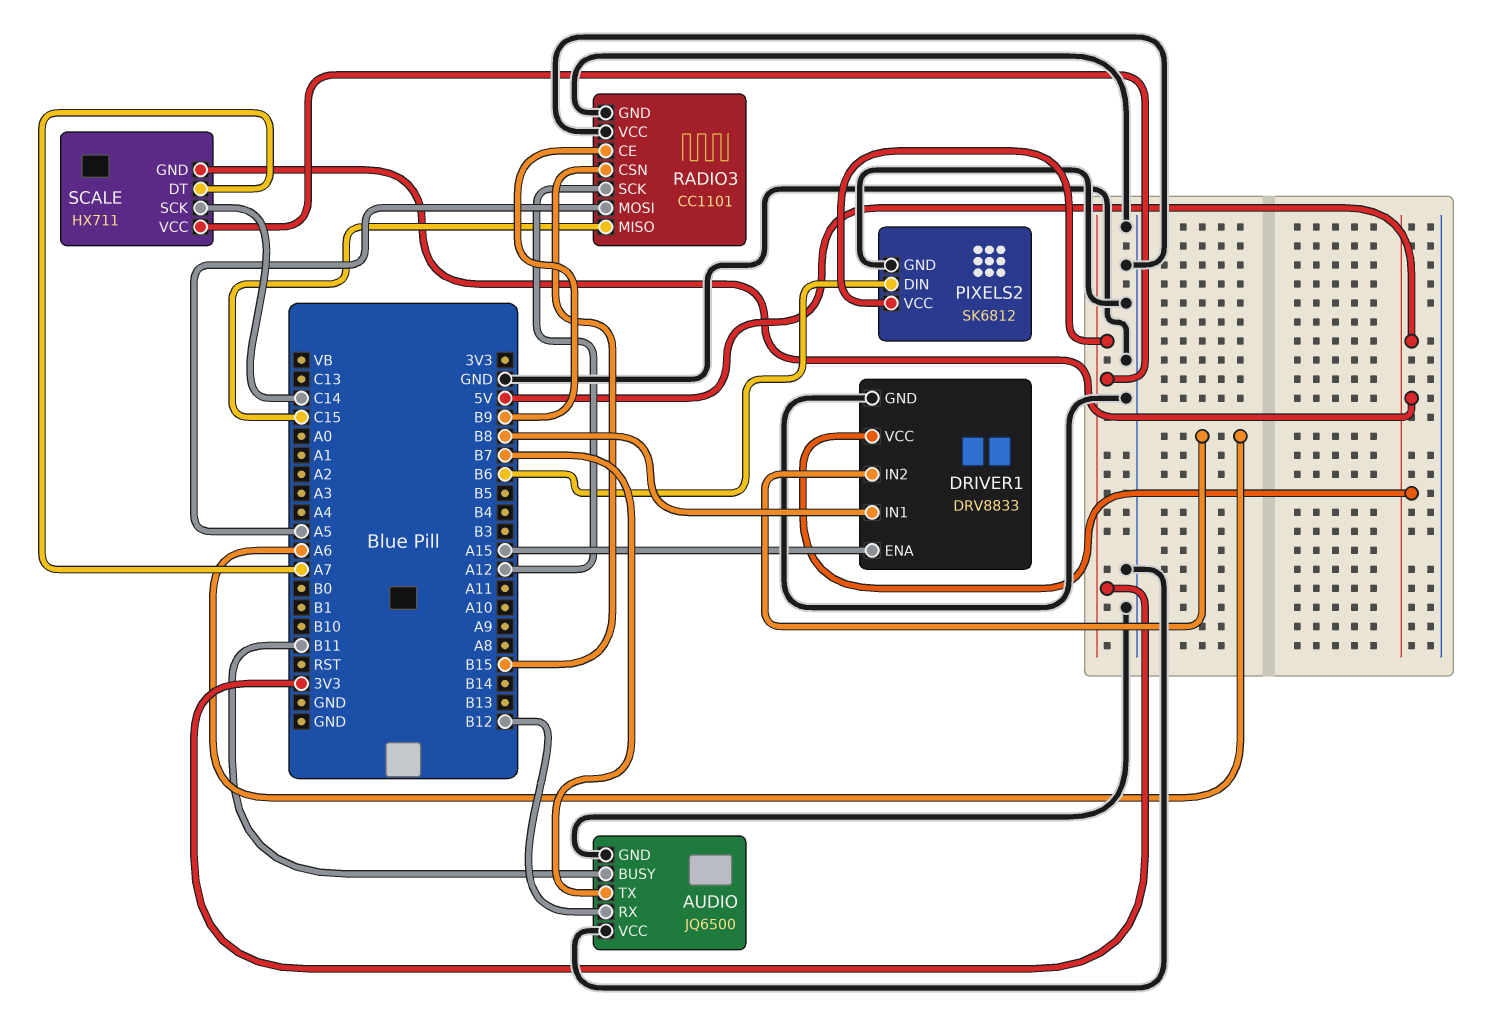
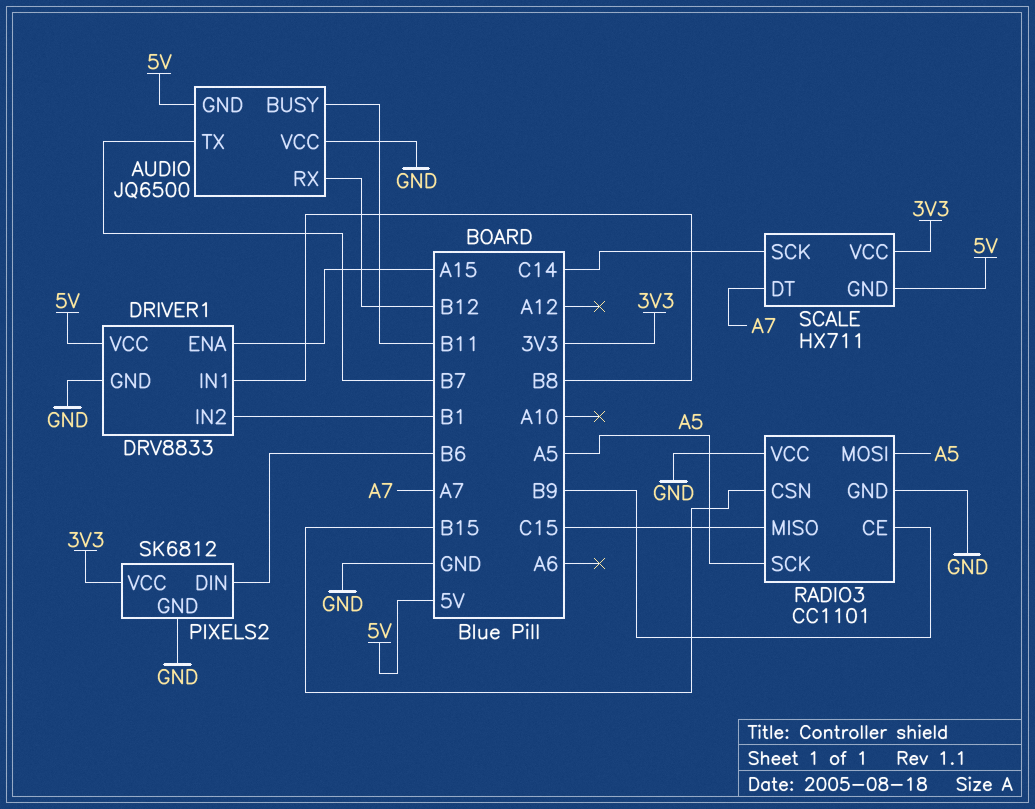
AUDIO pin GND: GND -> 5V
DRIVER1 pin IN2: A6 -> B1
RADIO3 pin SCK: A12 -> A5

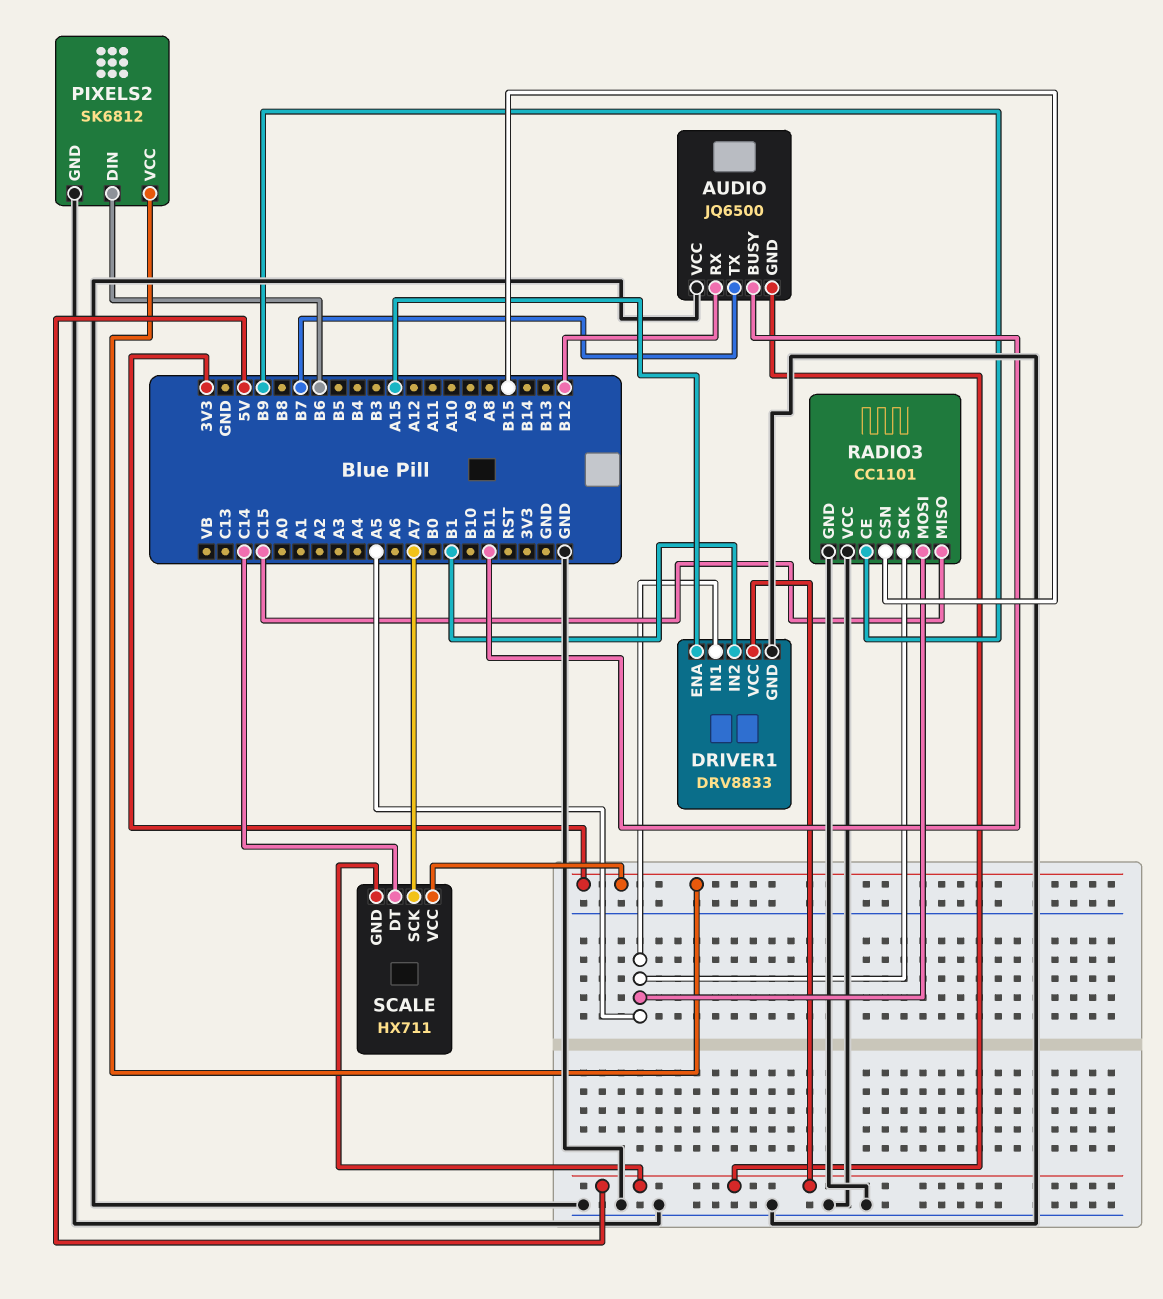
DRIVER1 pin IN1: B8 -> A5
SCALE pin DT: A7 -> C14
SCALE pin SCK: C14 -> A7

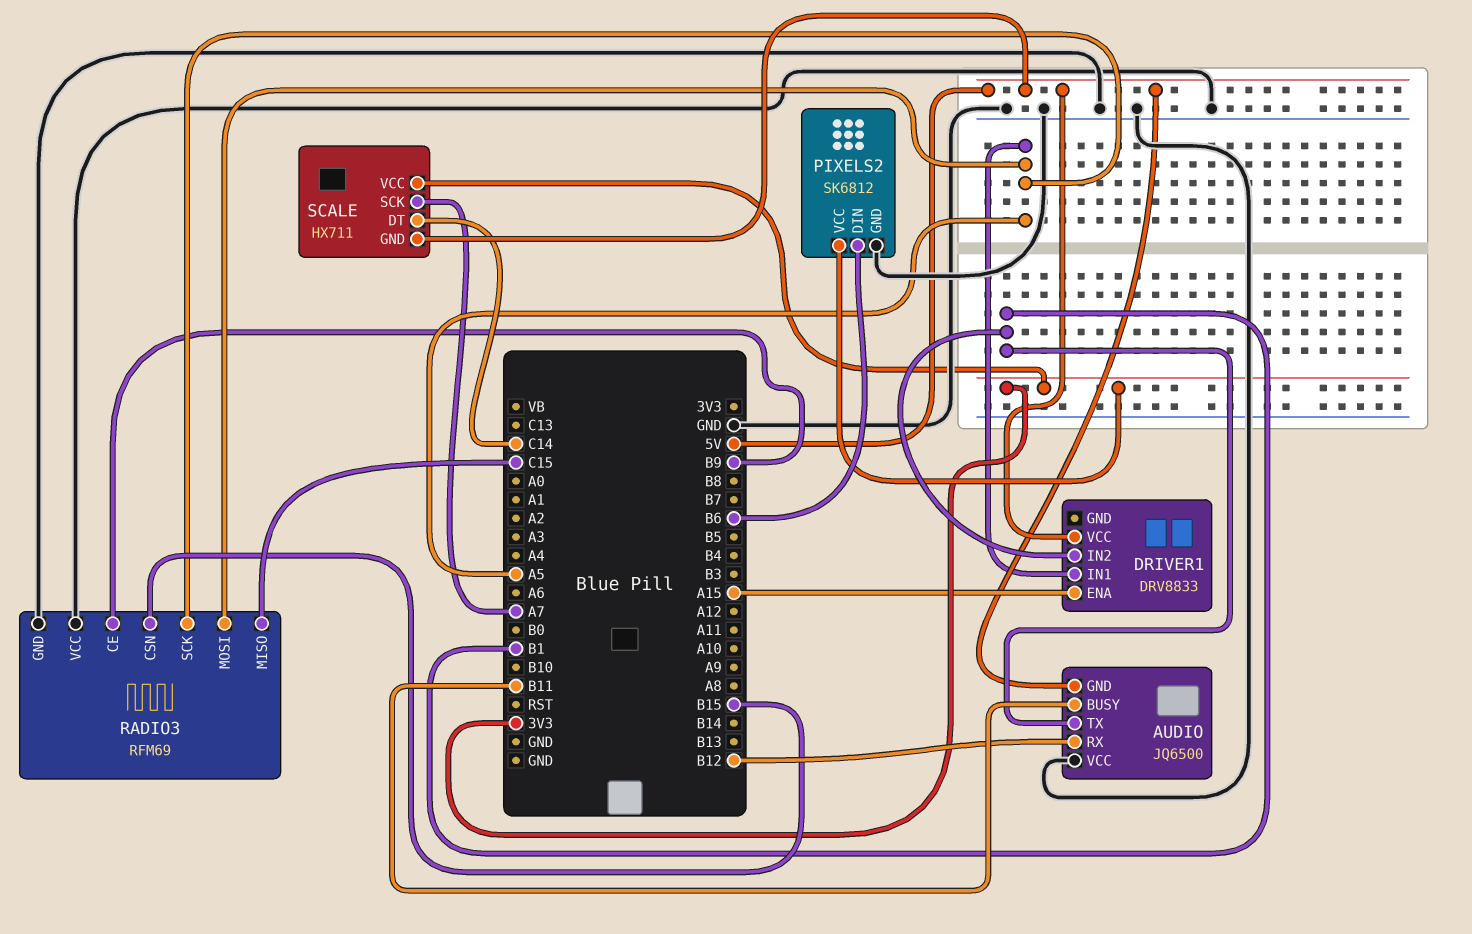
AUDIO pin TX: B7 -> B1
DRIVER1 pin GND: GND -> none
RADIO3: CC1101 -> RFM69

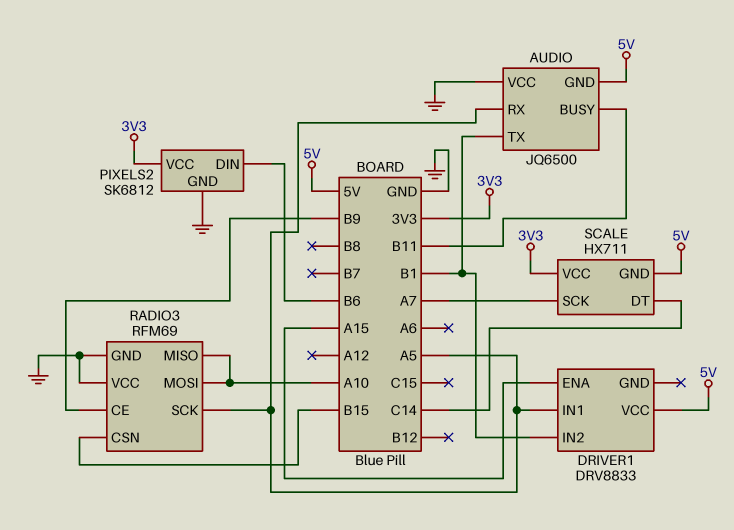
AUDIO pin RX: B12 -> A5
RADIO3 pin MISO: C15 -> A10
RADIO3 pin MOSI: A5 -> A10

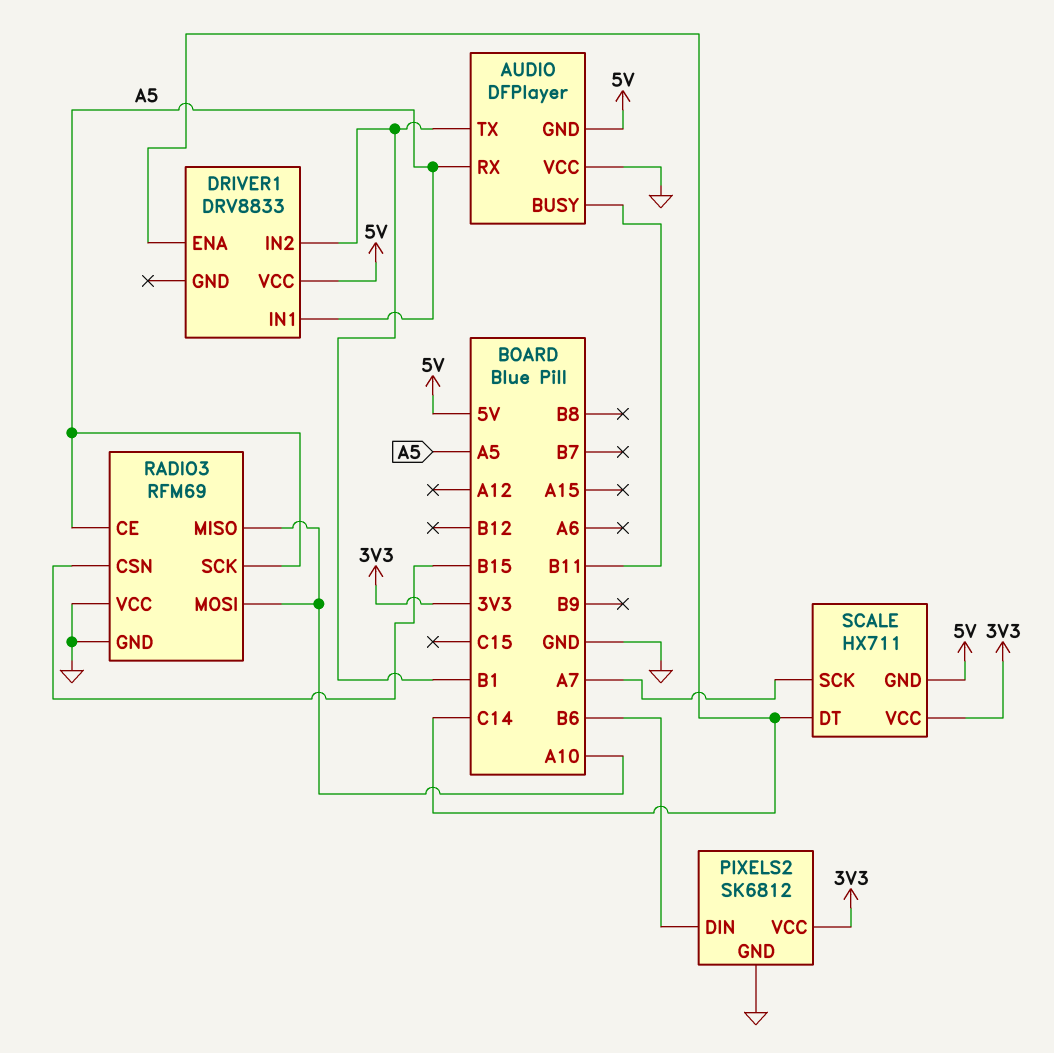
AUDIO: JQ6500 -> DFPlayer
DRIVER1 pin ENA: A15 -> C14
RADIO3 pin CE: B9 -> A5

